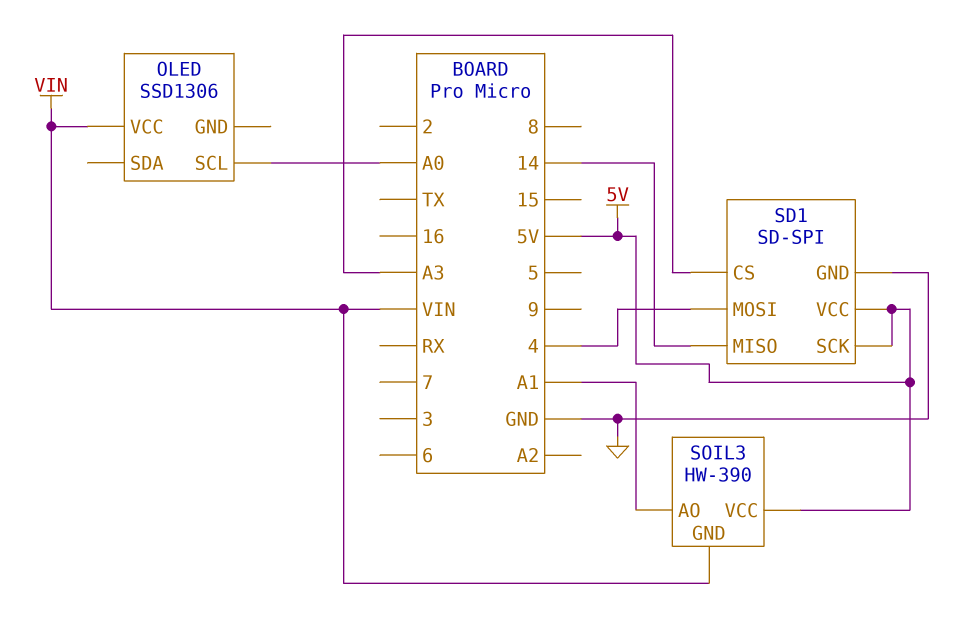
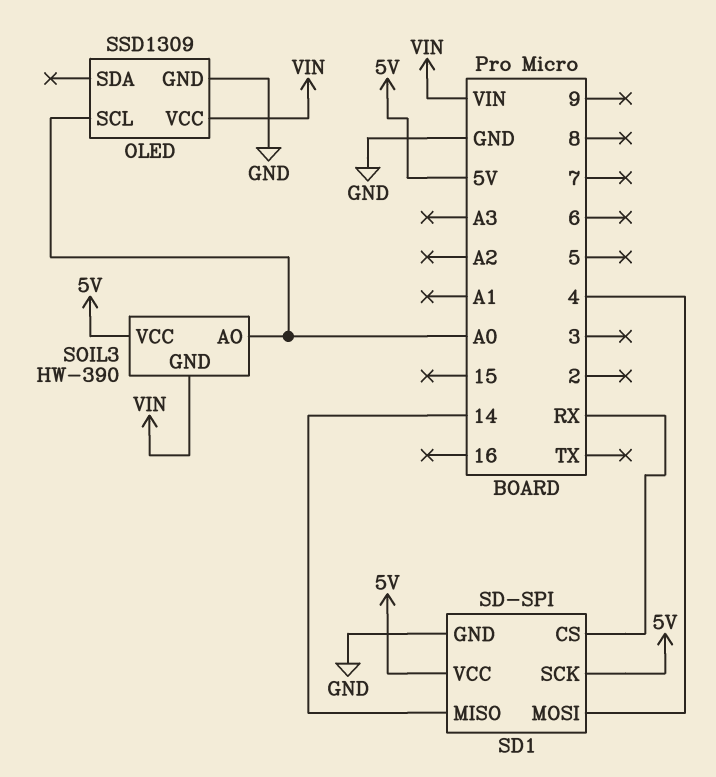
OLED: SSD1306 -> SSD1309
OLED pin GND: none -> GND
SD1 pin CS: A3 -> RX
SOIL3 pin AO: A1 -> A0

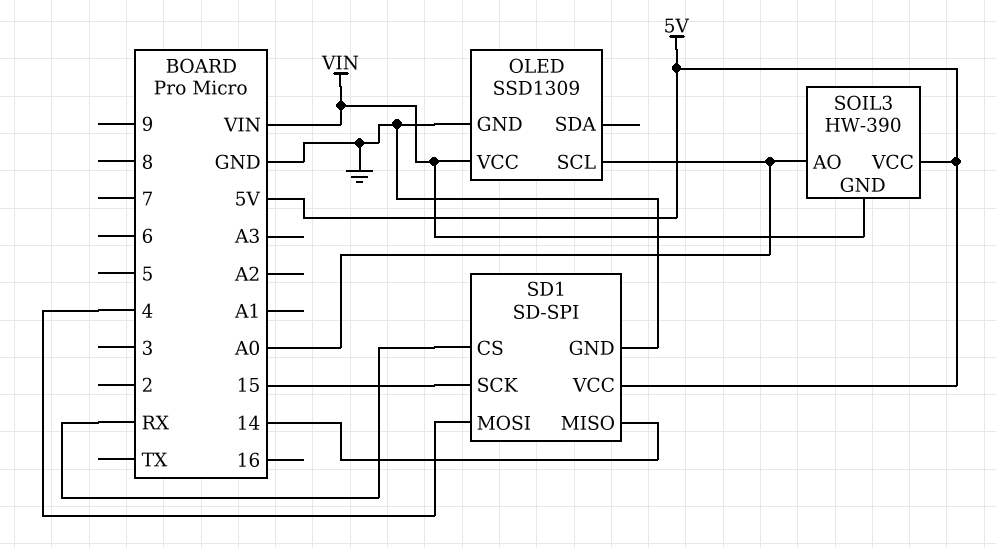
SD1 pin SCK: 5V -> 15

